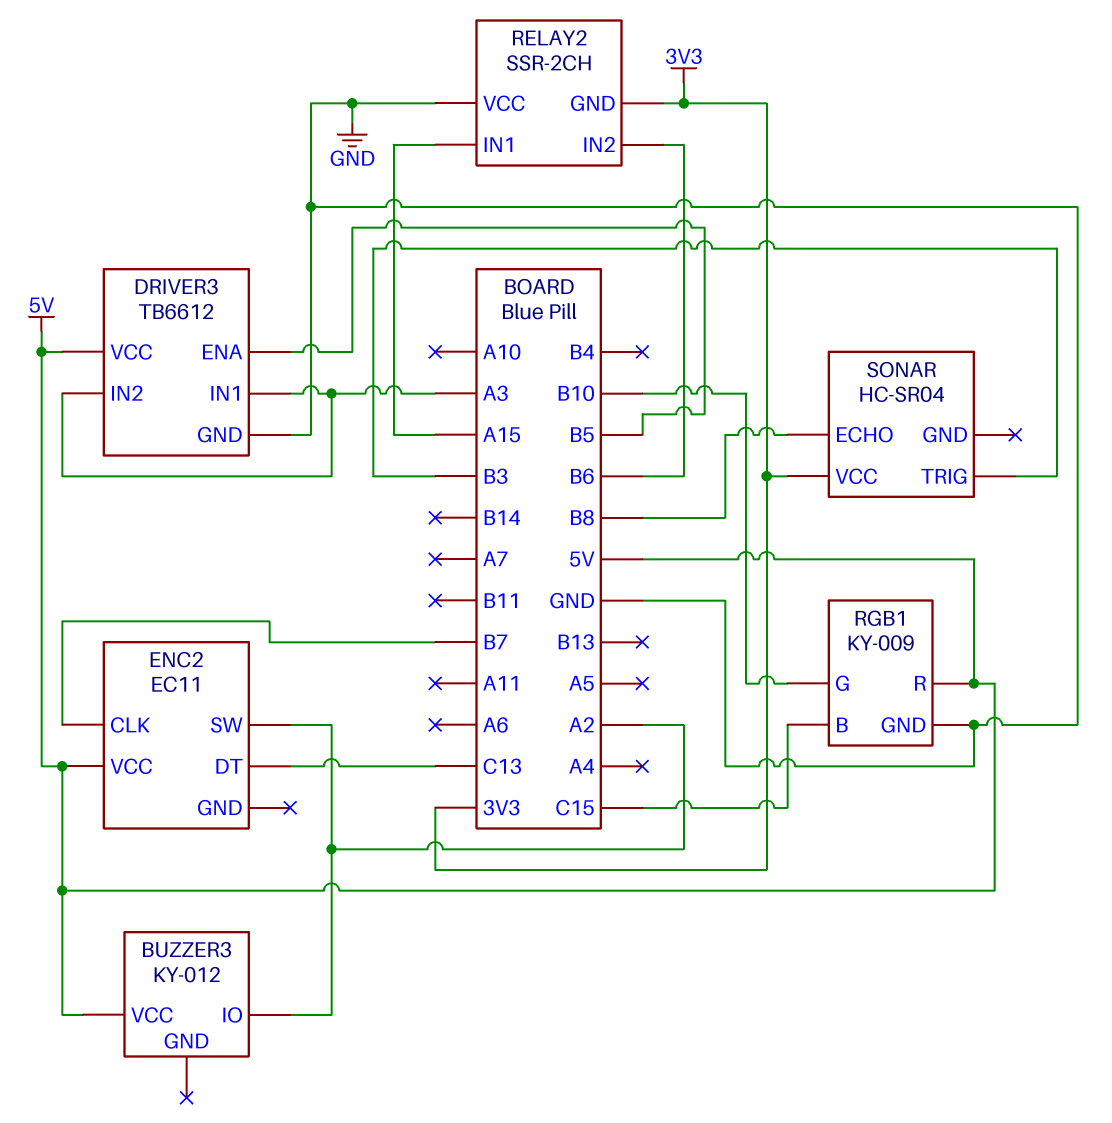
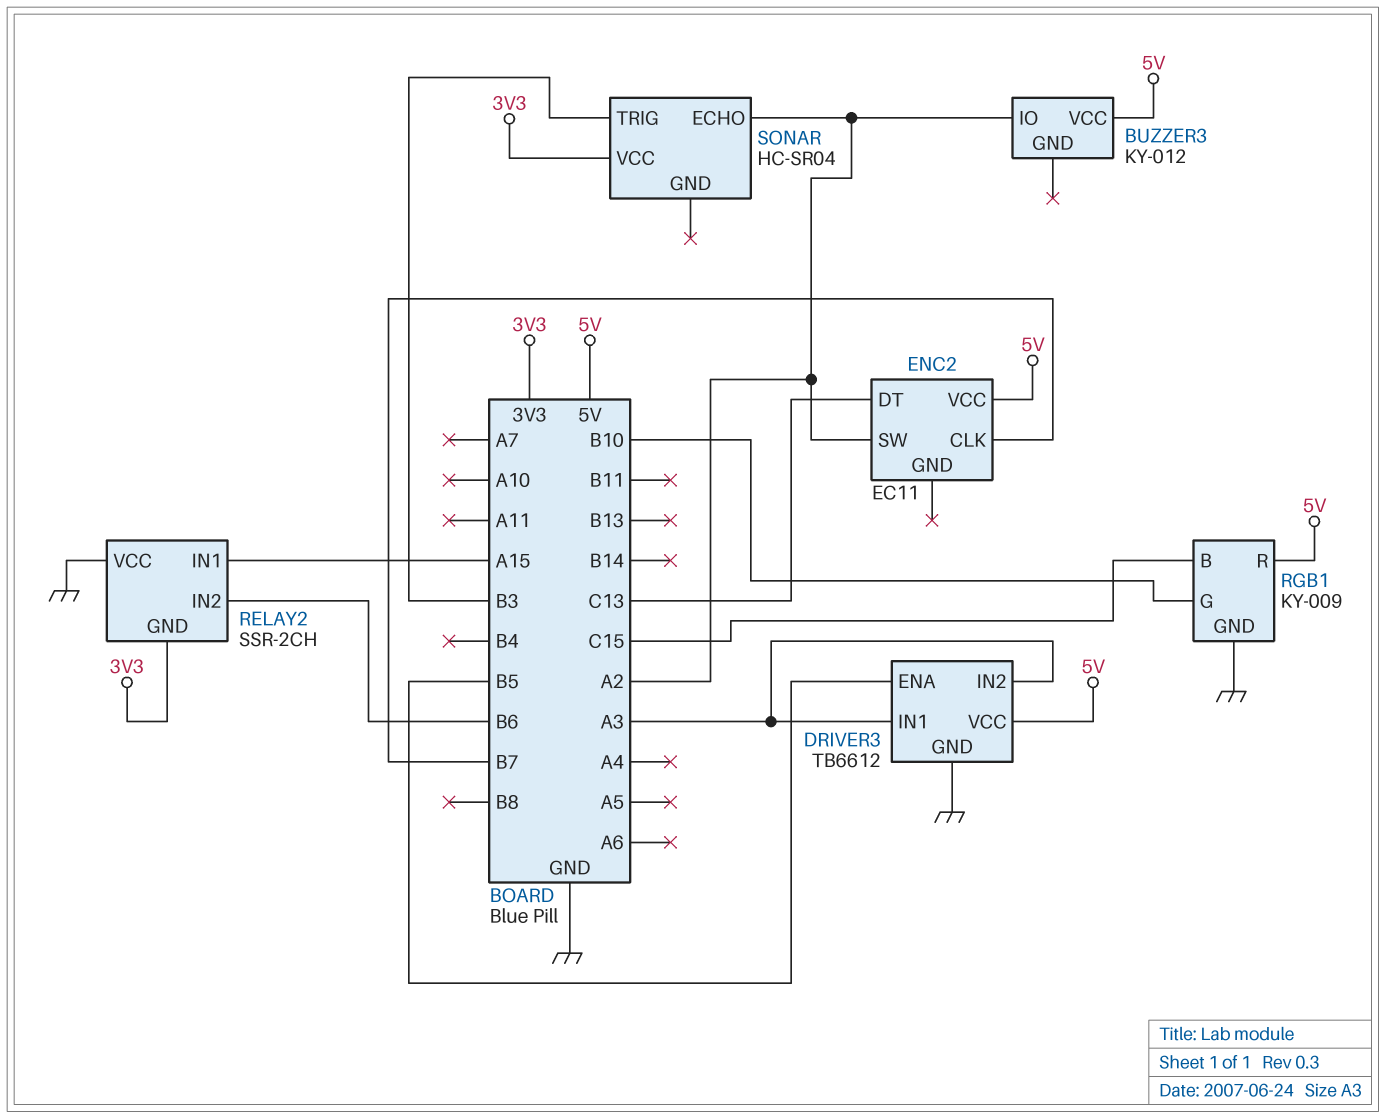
SONAR pin ECHO: B8 -> A2

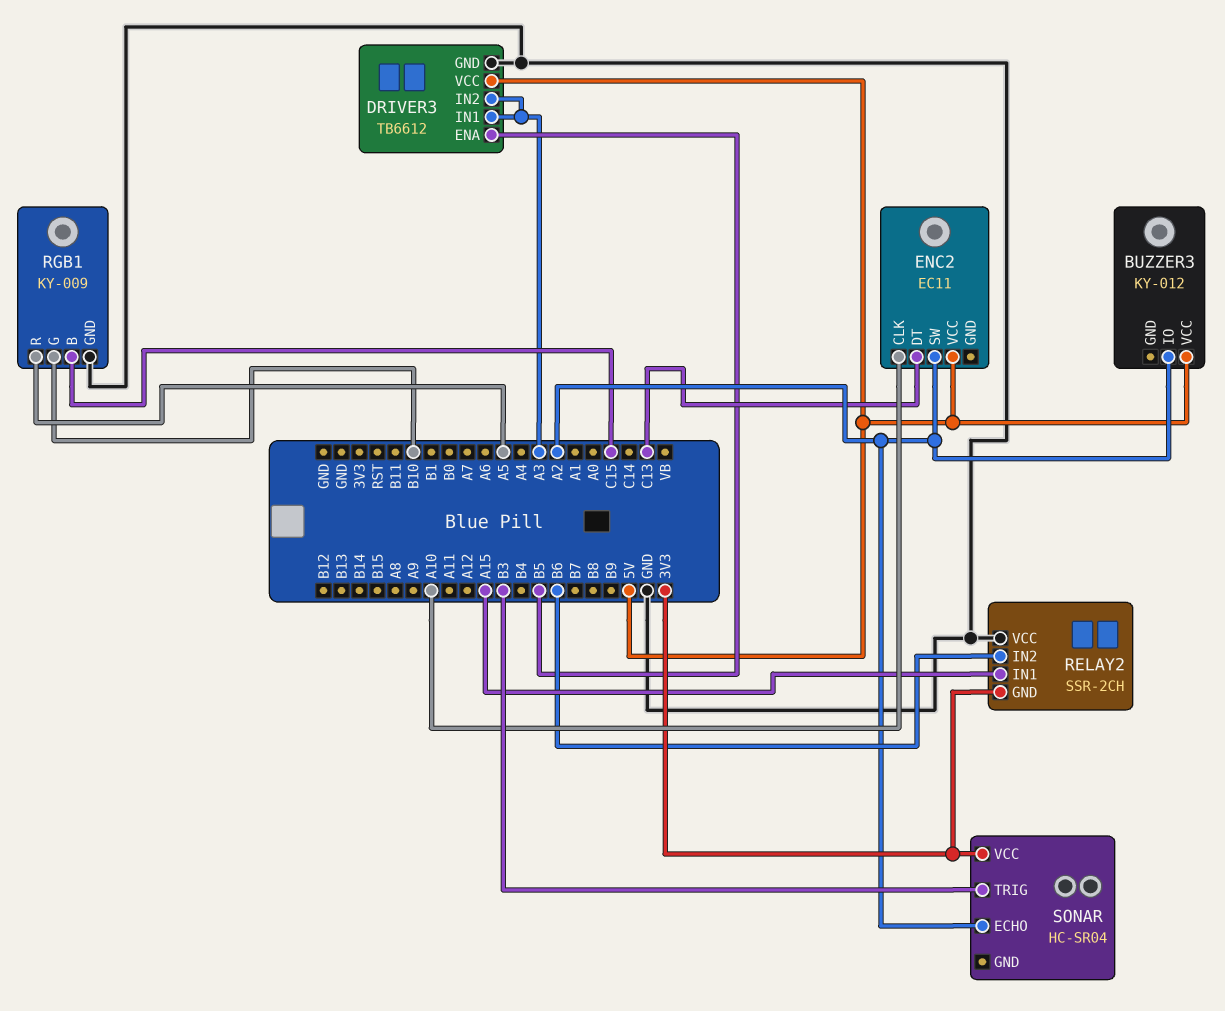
ENC2 pin CLK: B7 -> A10
RGB1 pin R: 5V -> A5

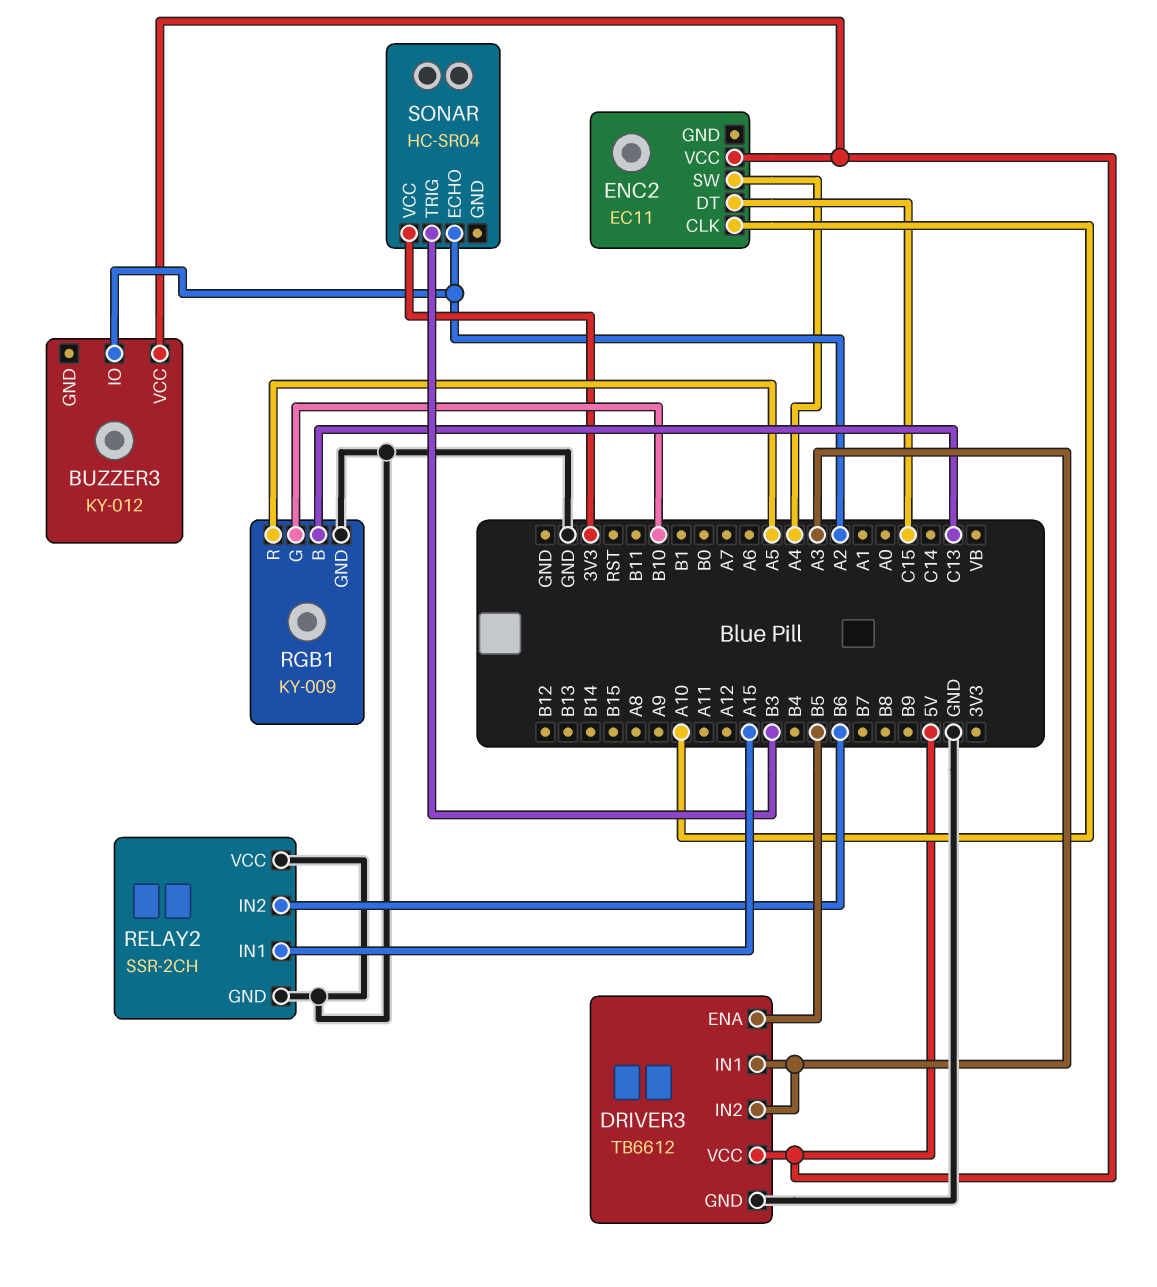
ENC2 pin DT: C13 -> C15
ENC2 pin SW: A2 -> A4
RELAY2 pin GND: 3V3 -> GND
RGB1 pin B: C15 -> C13

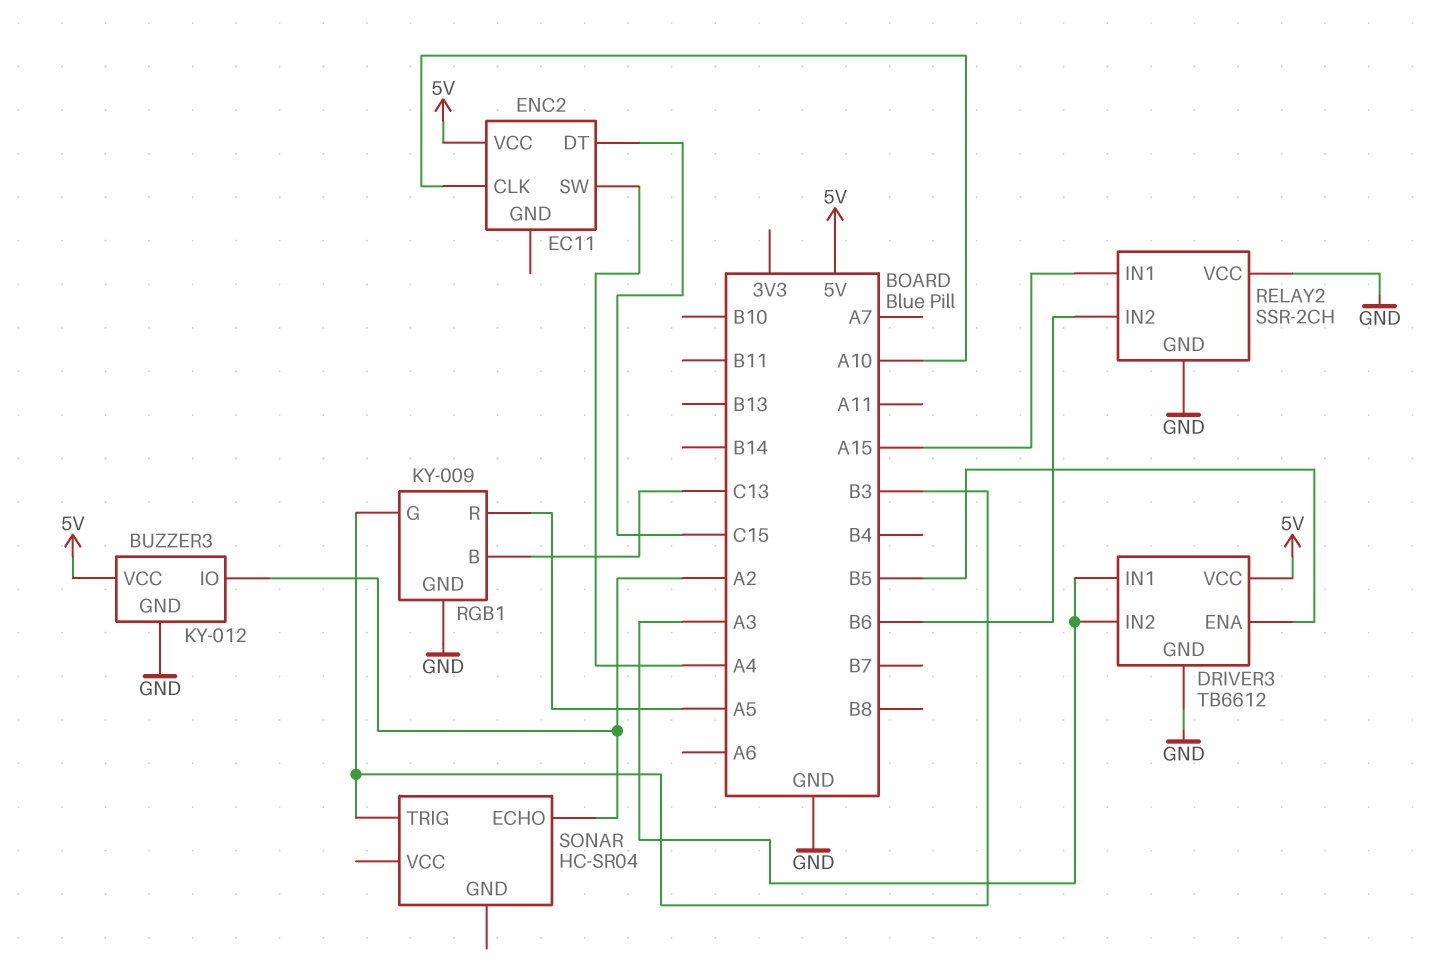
BUZZER3 pin GND: none -> GND
RGB1 pin G: B10 -> B3
SONAR pin VCC: 3V3 -> none

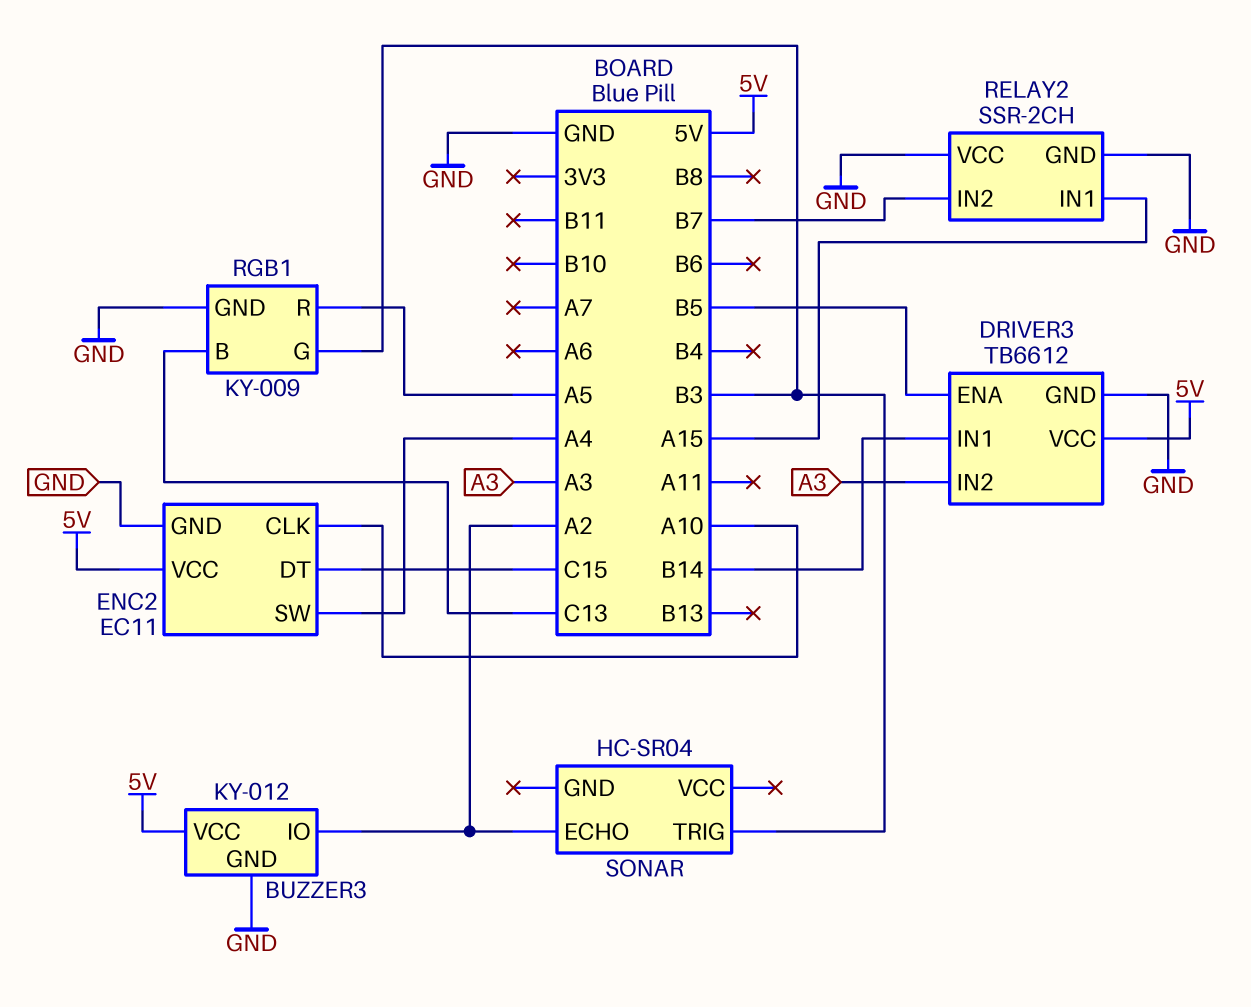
DRIVER3 pin IN1: A3 -> B14
ENC2 pin GND: none -> GND
RELAY2 pin IN2: B6 -> B7

